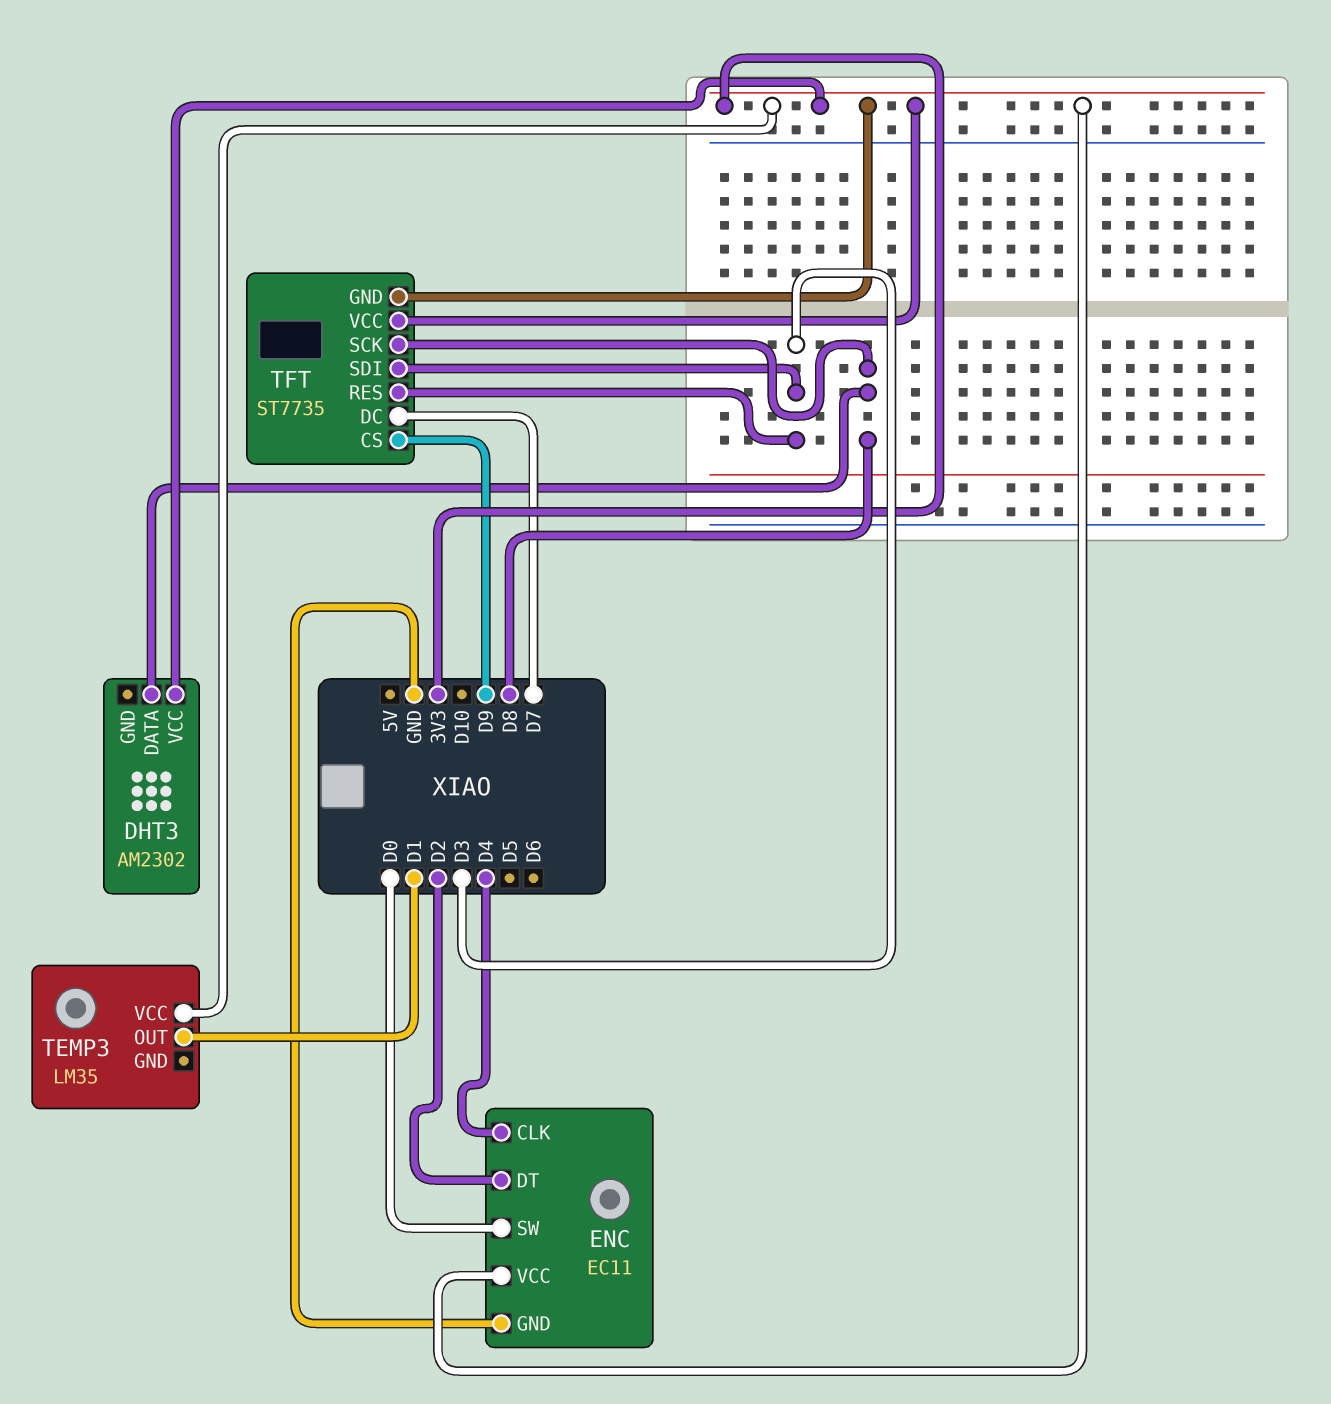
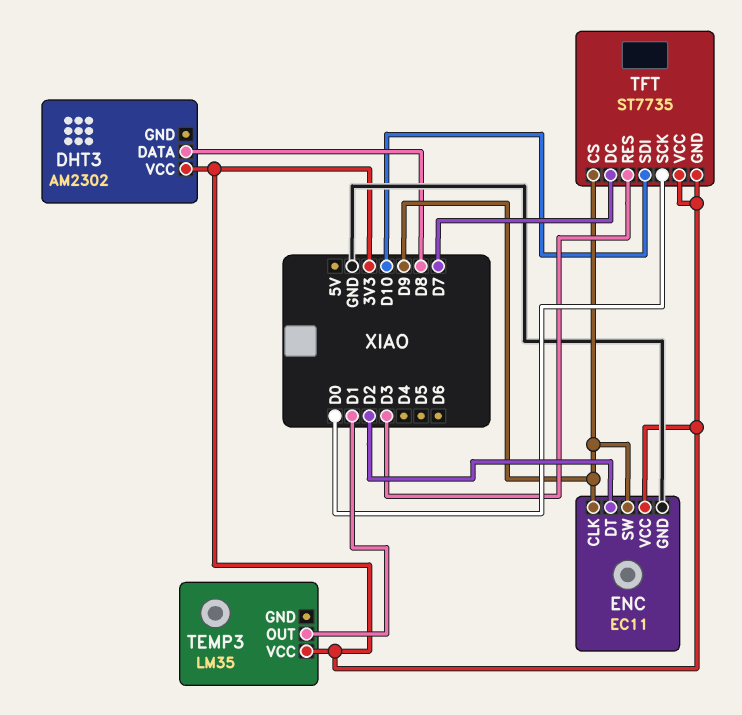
ENC pin CLK: D4 -> D9
ENC pin SW: D0 -> D9
TFT pin SCK: D8 -> D0
TFT pin SDI: D3 -> D10

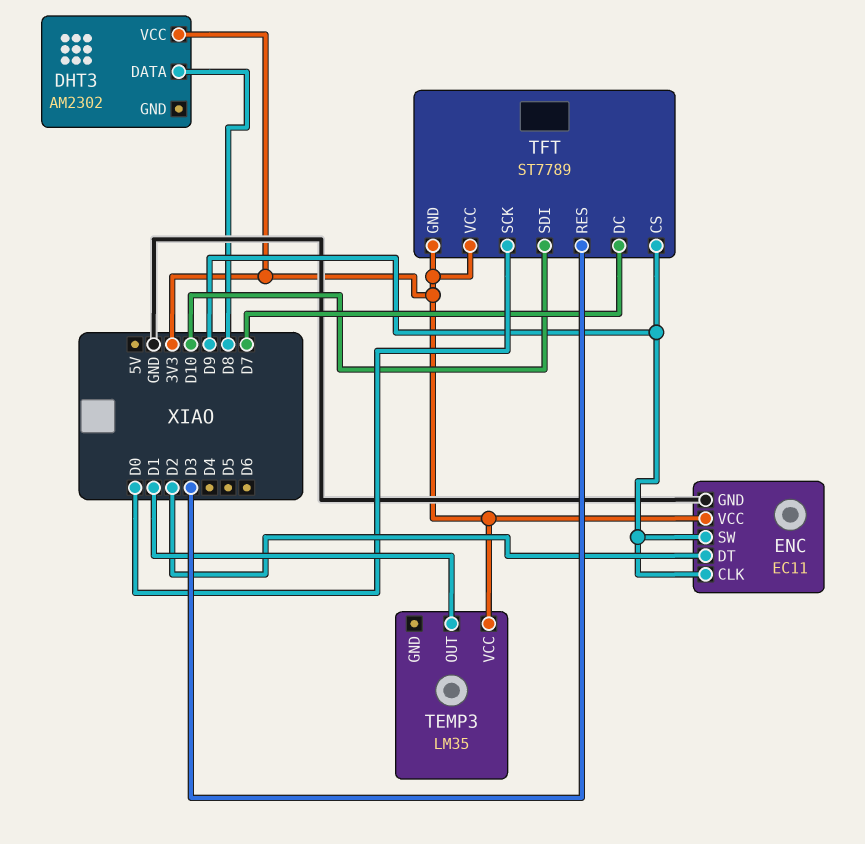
TFT: ST7735 -> ST7789

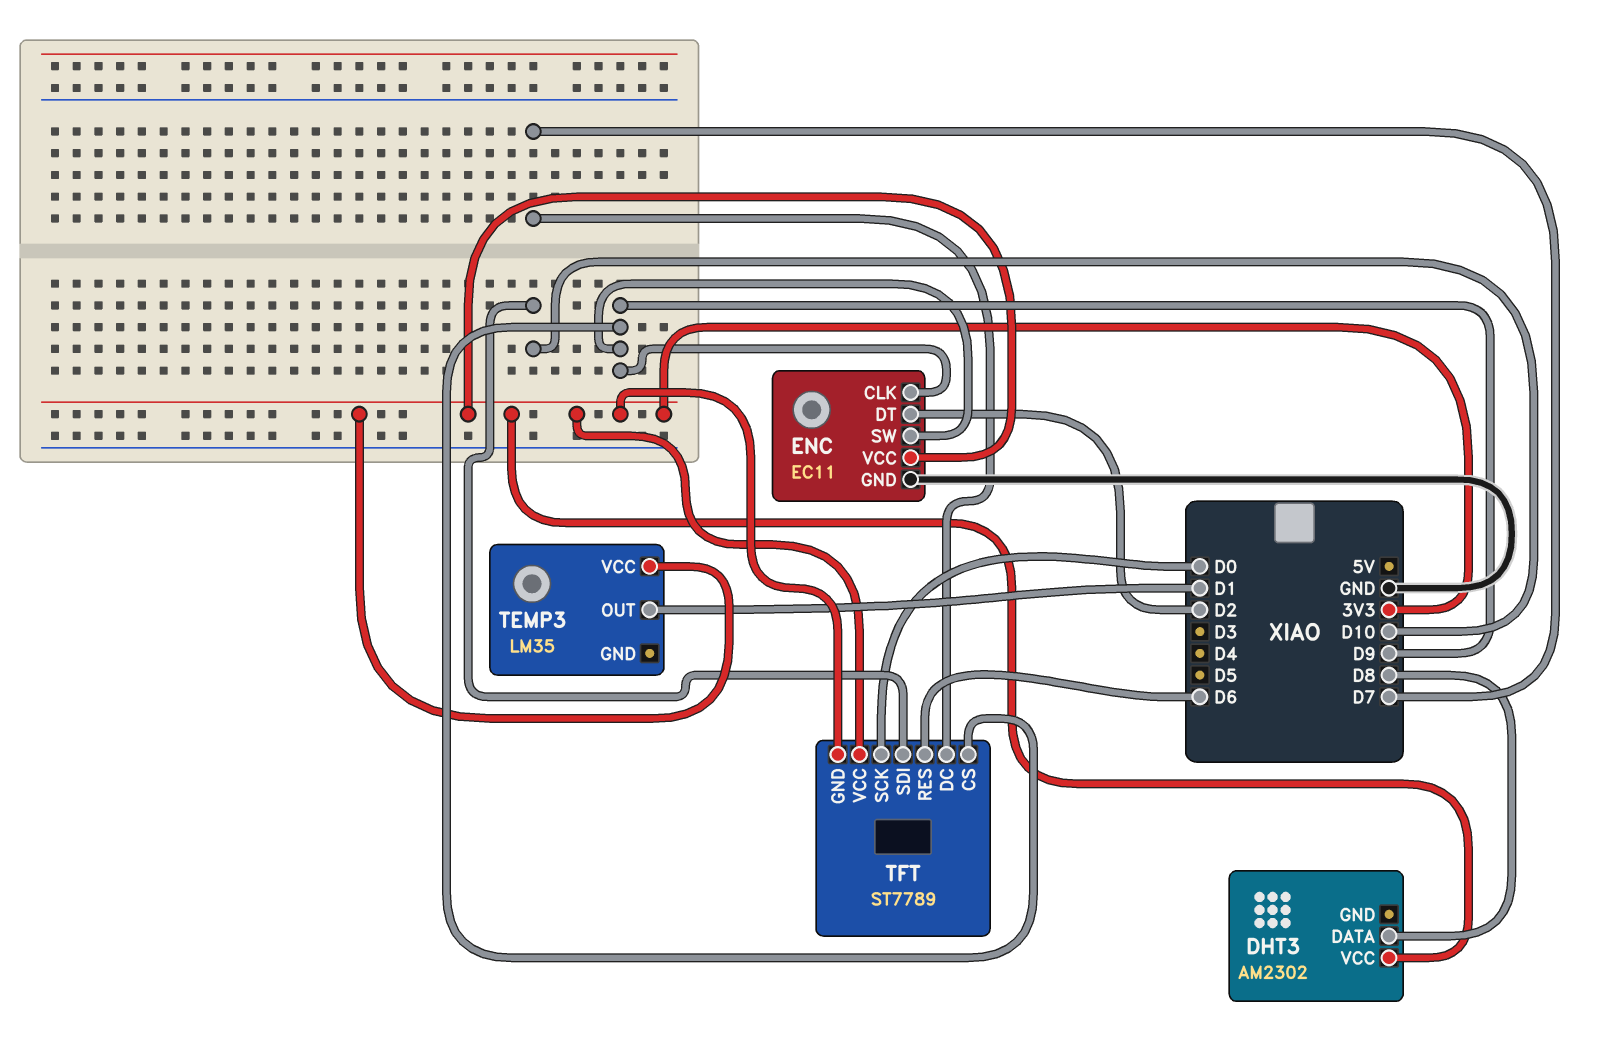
TFT pin RES: D3 -> D6

